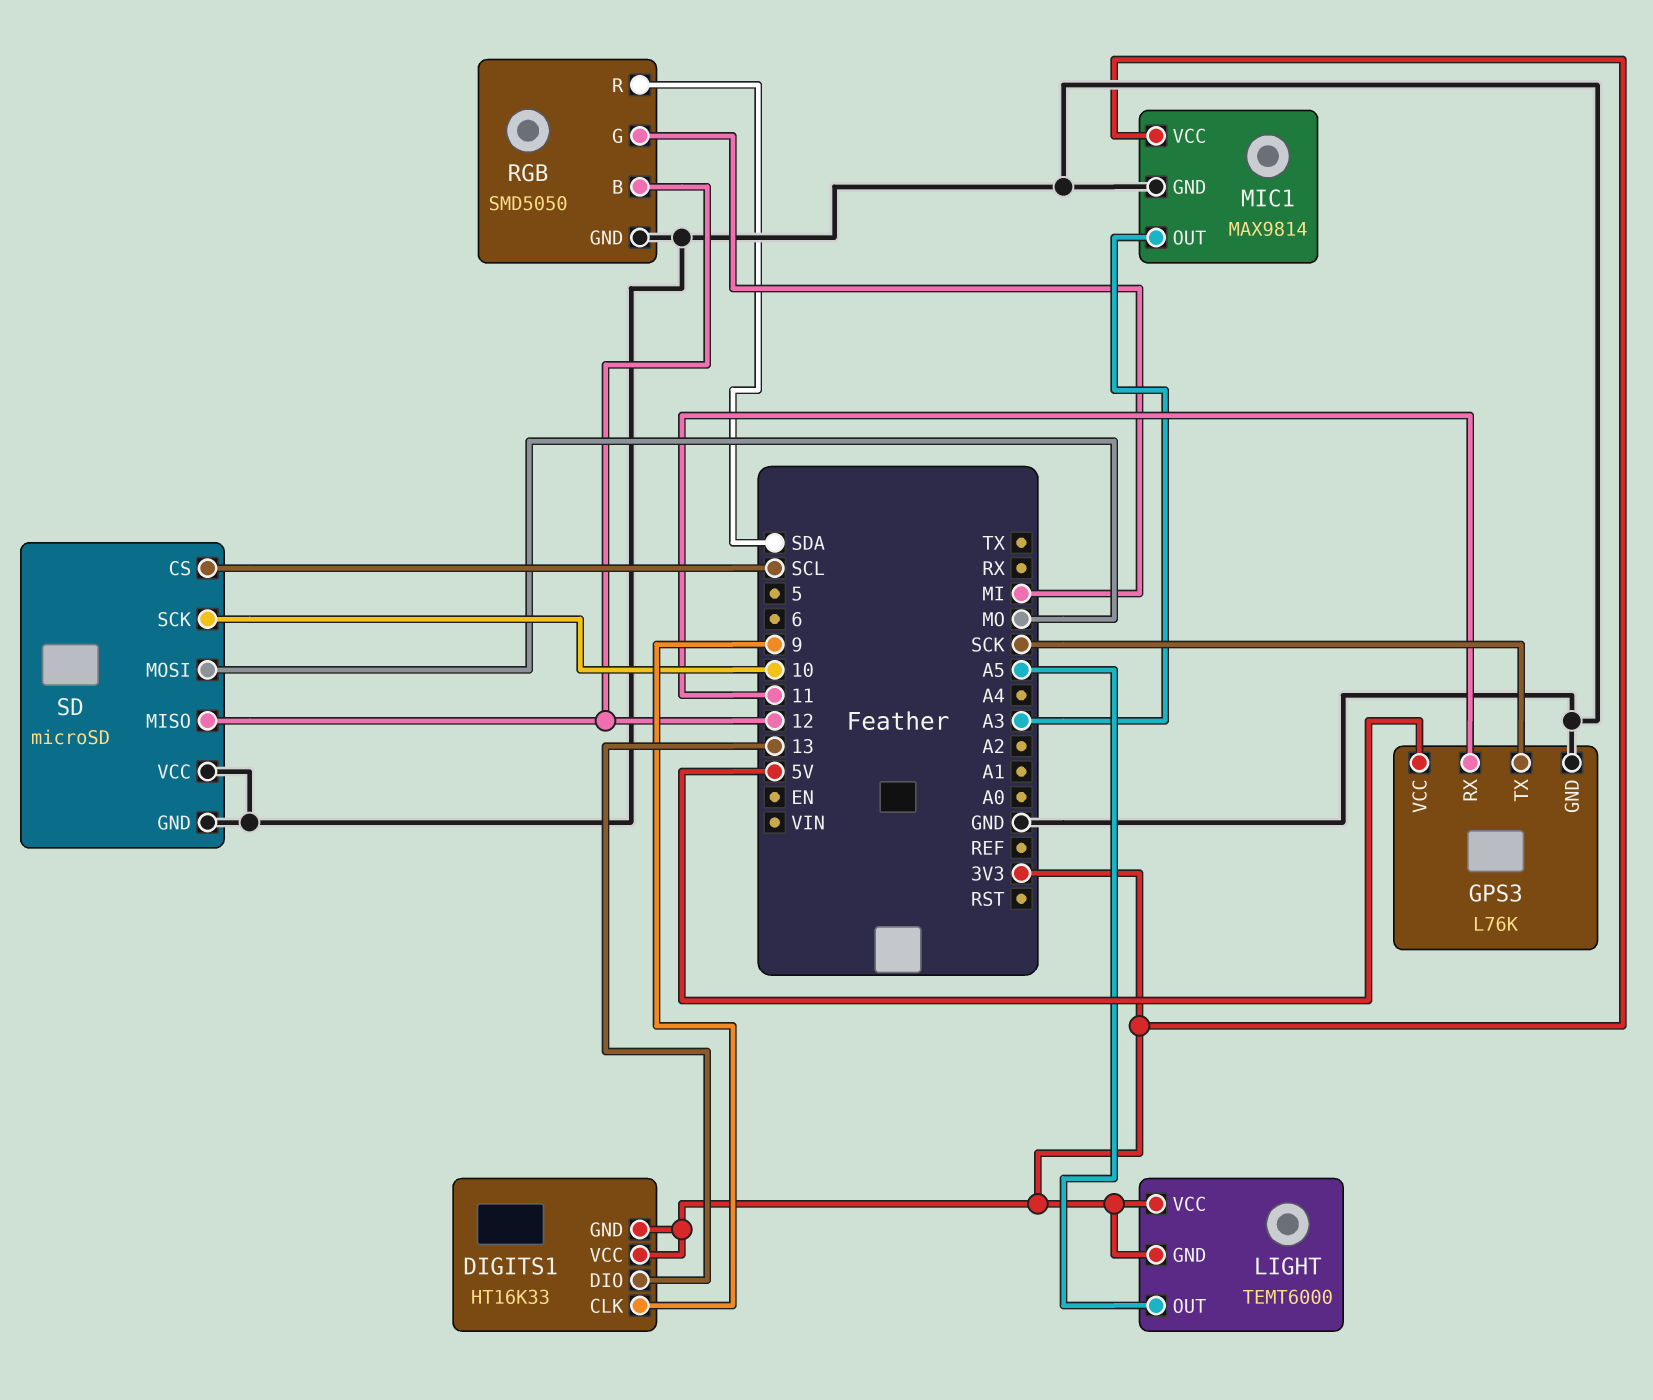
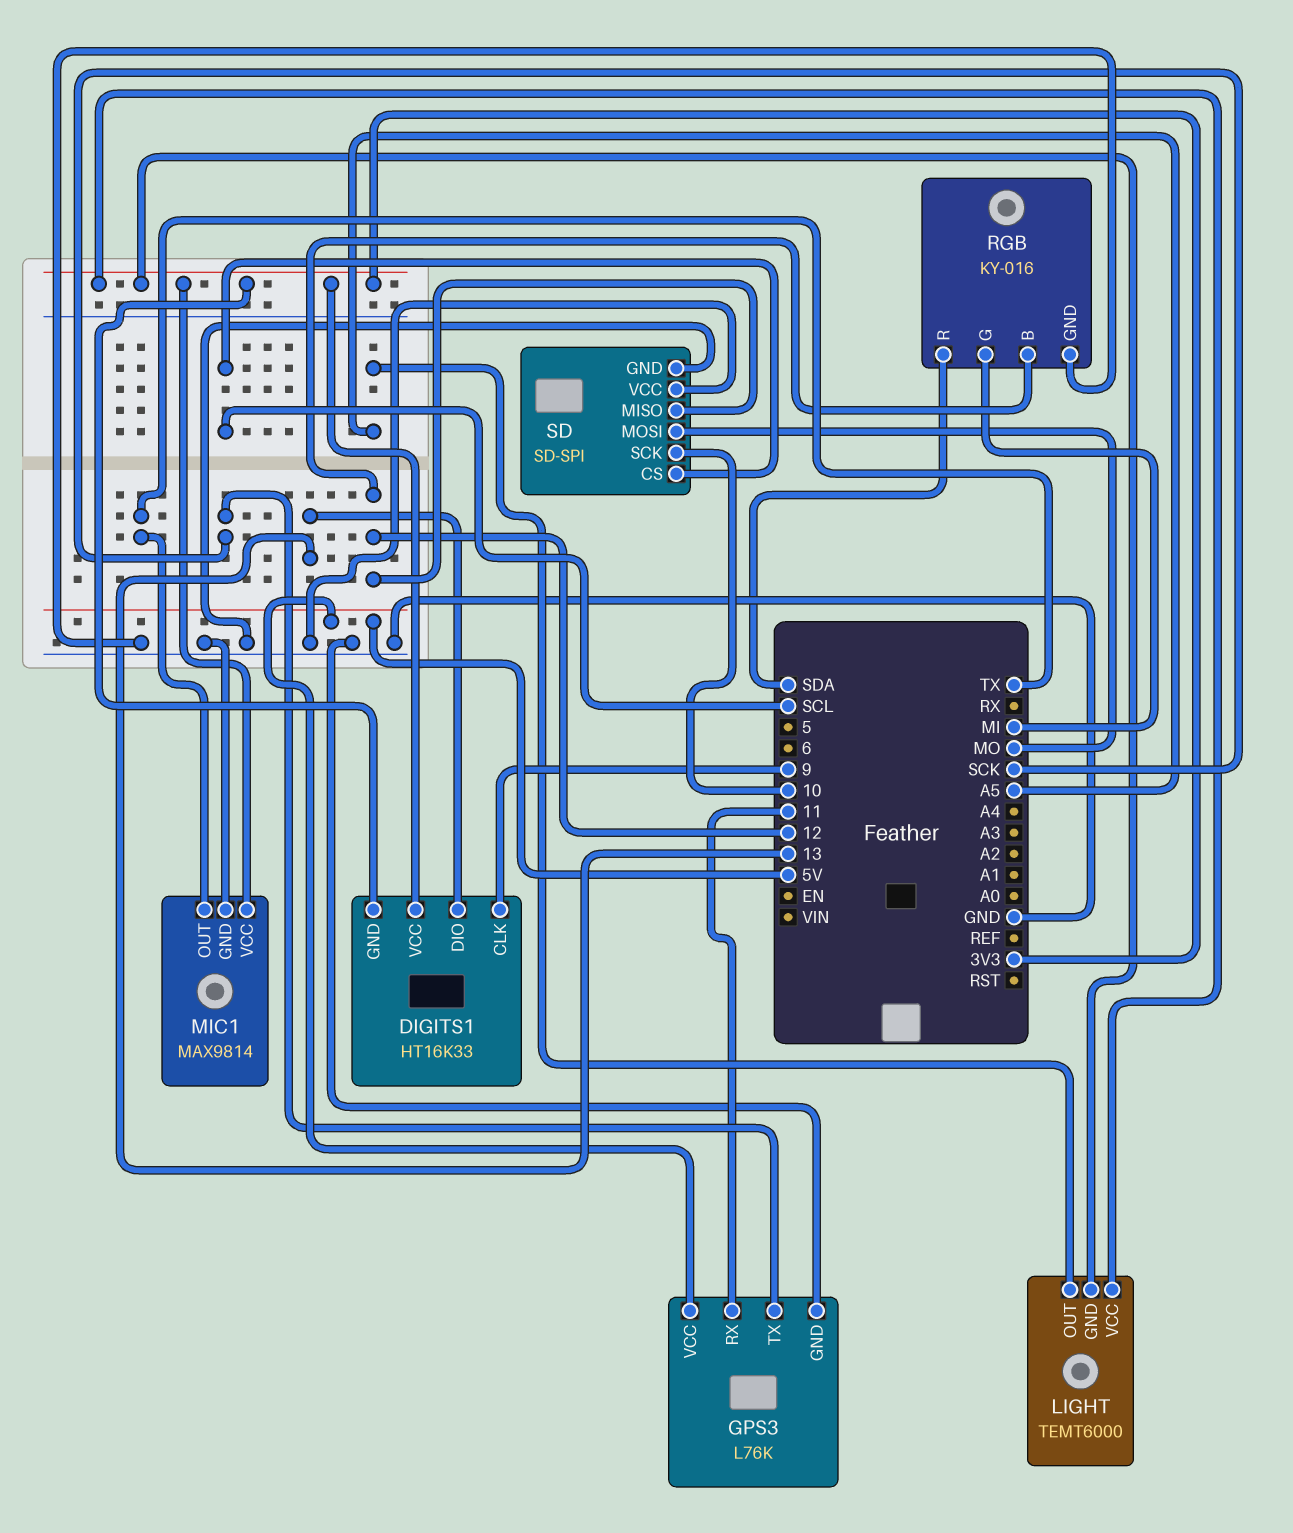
MIC1 pin OUT: A3 -> TX
RGB: SMD5050 -> KY-016
SD: microSD -> SD-SPI

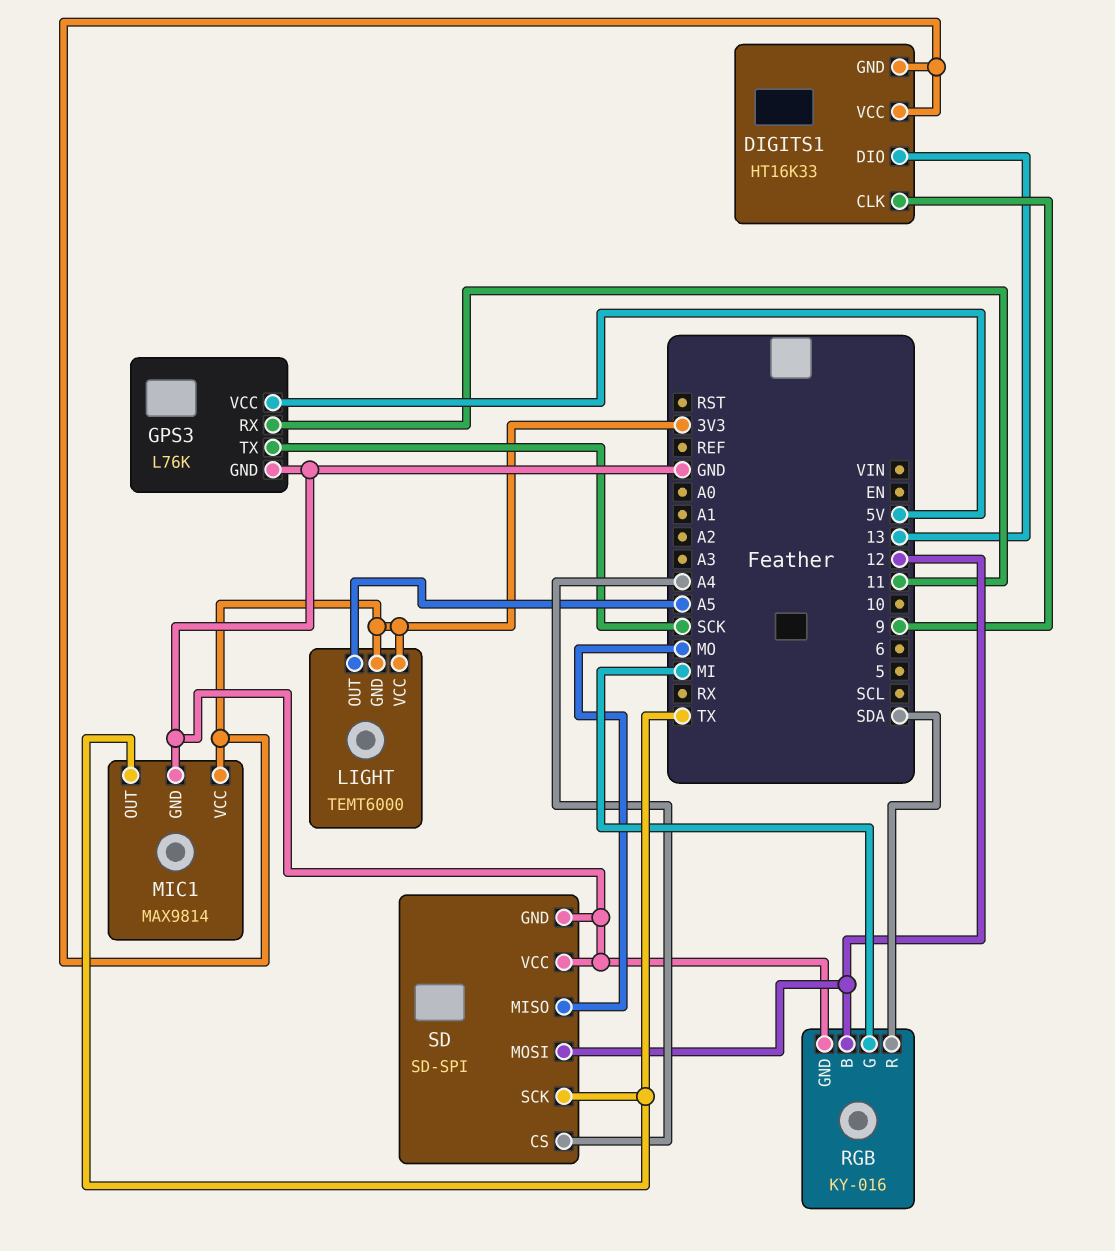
SD pin CS: SCL -> A4
SD pin MISO: 12 -> MO
SD pin MOSI: MO -> 12
SD pin SCK: 10 -> TX

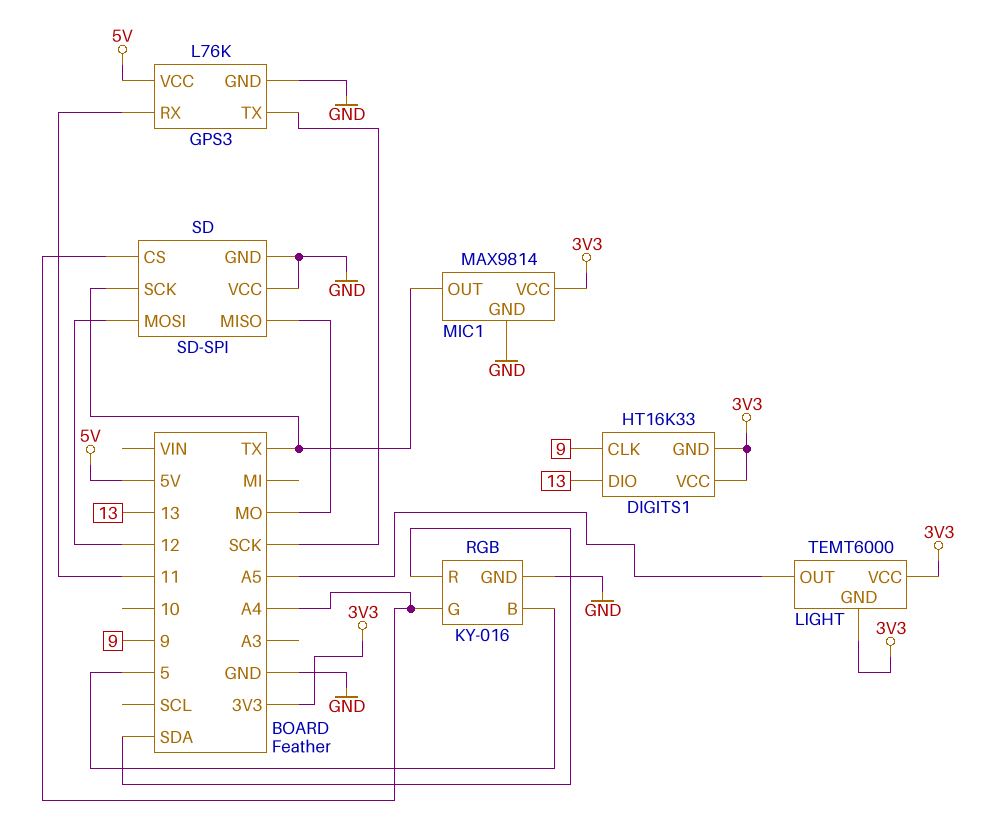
RGB pin B: 12 -> 5
RGB pin G: MI -> A4

